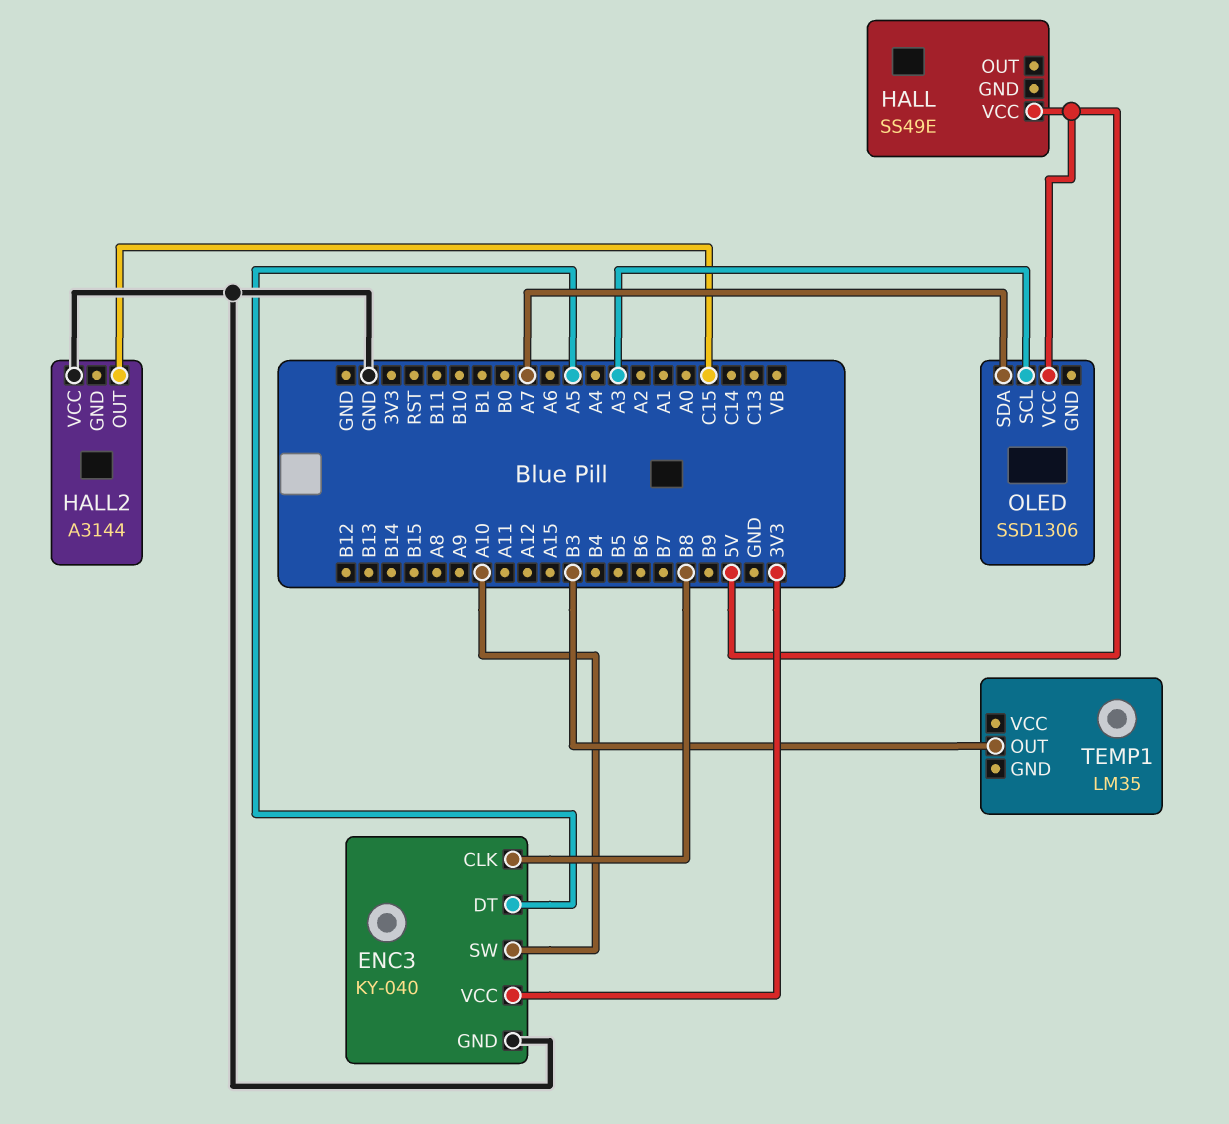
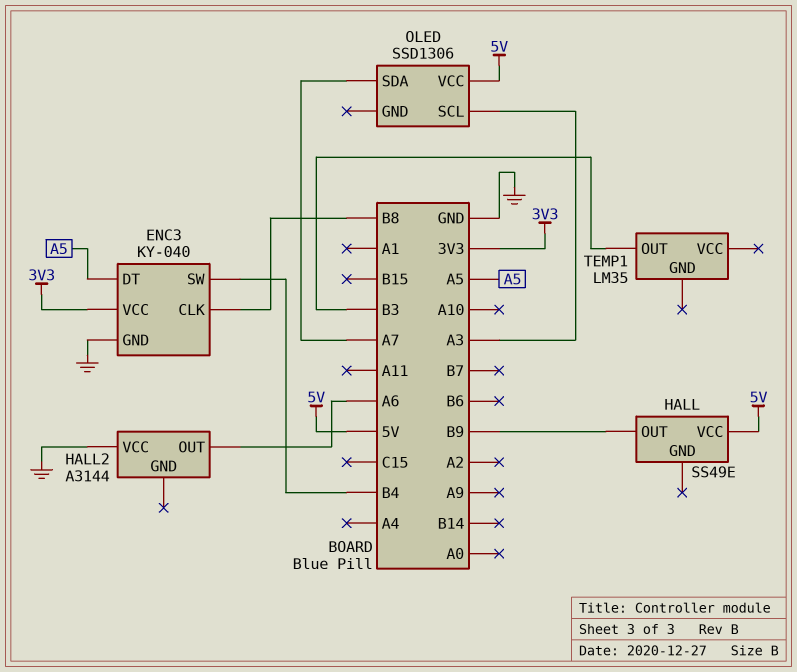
ENC3 pin SW: A10 -> B4
HALL pin OUT: none -> B9
HALL2 pin OUT: C15 -> A6

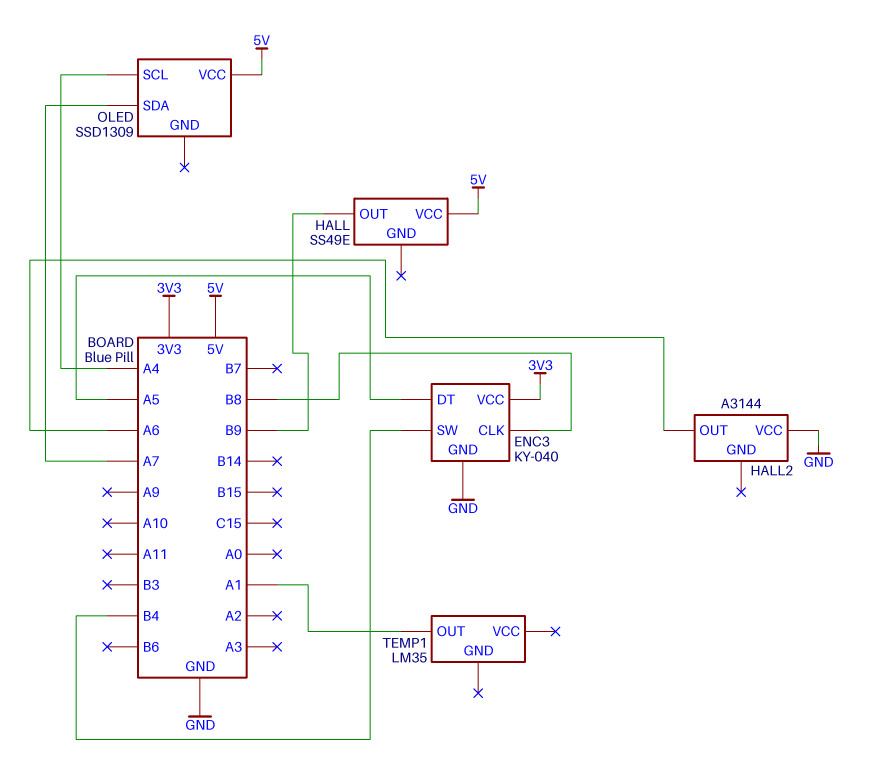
OLED: SSD1306 -> SSD1309
OLED pin SCL: A3 -> A4
TEMP1 pin OUT: B3 -> A1

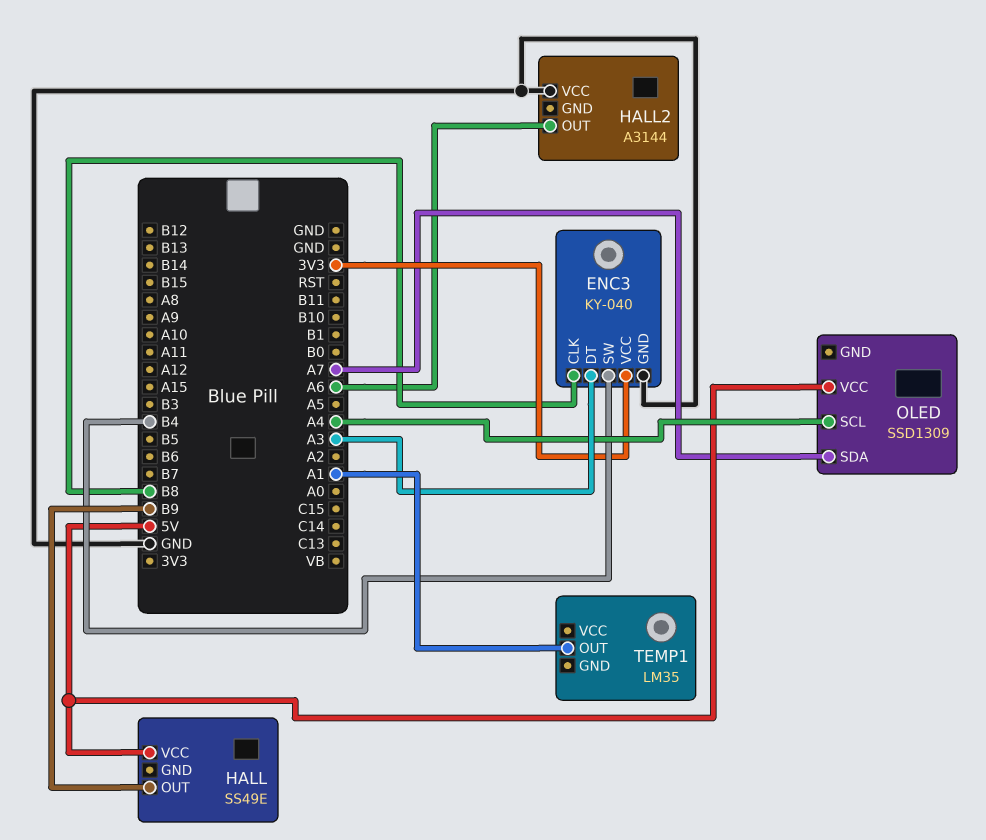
ENC3 pin DT: A5 -> A3

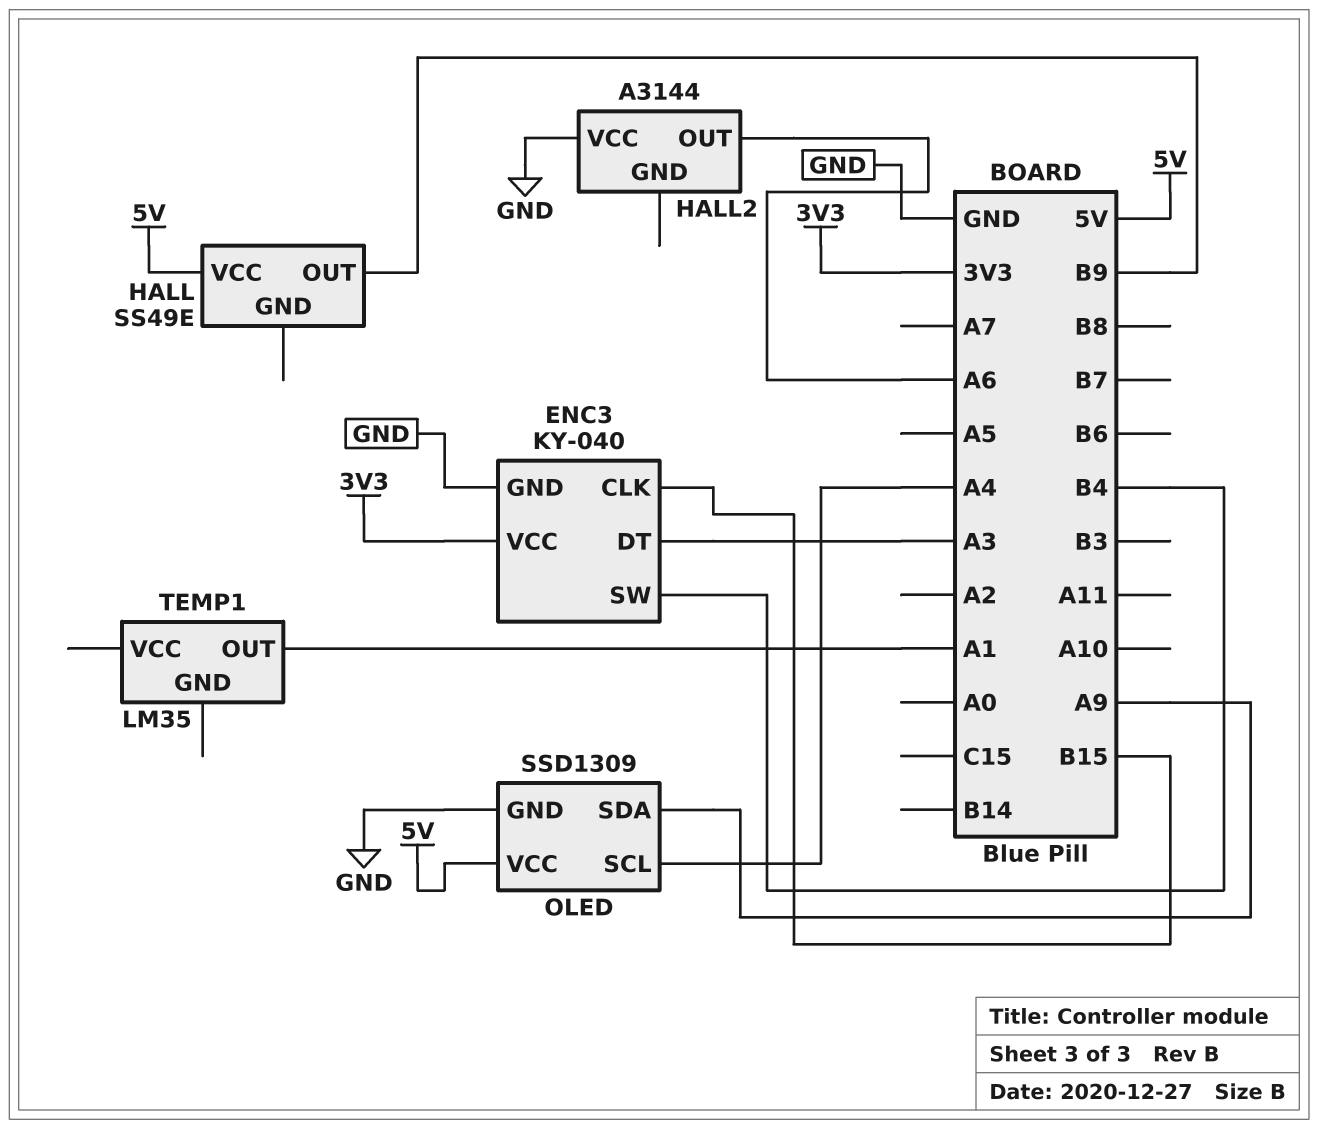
ENC3 pin CLK: B8 -> B15
OLED pin GND: none -> GND
OLED pin SDA: A7 -> A9

